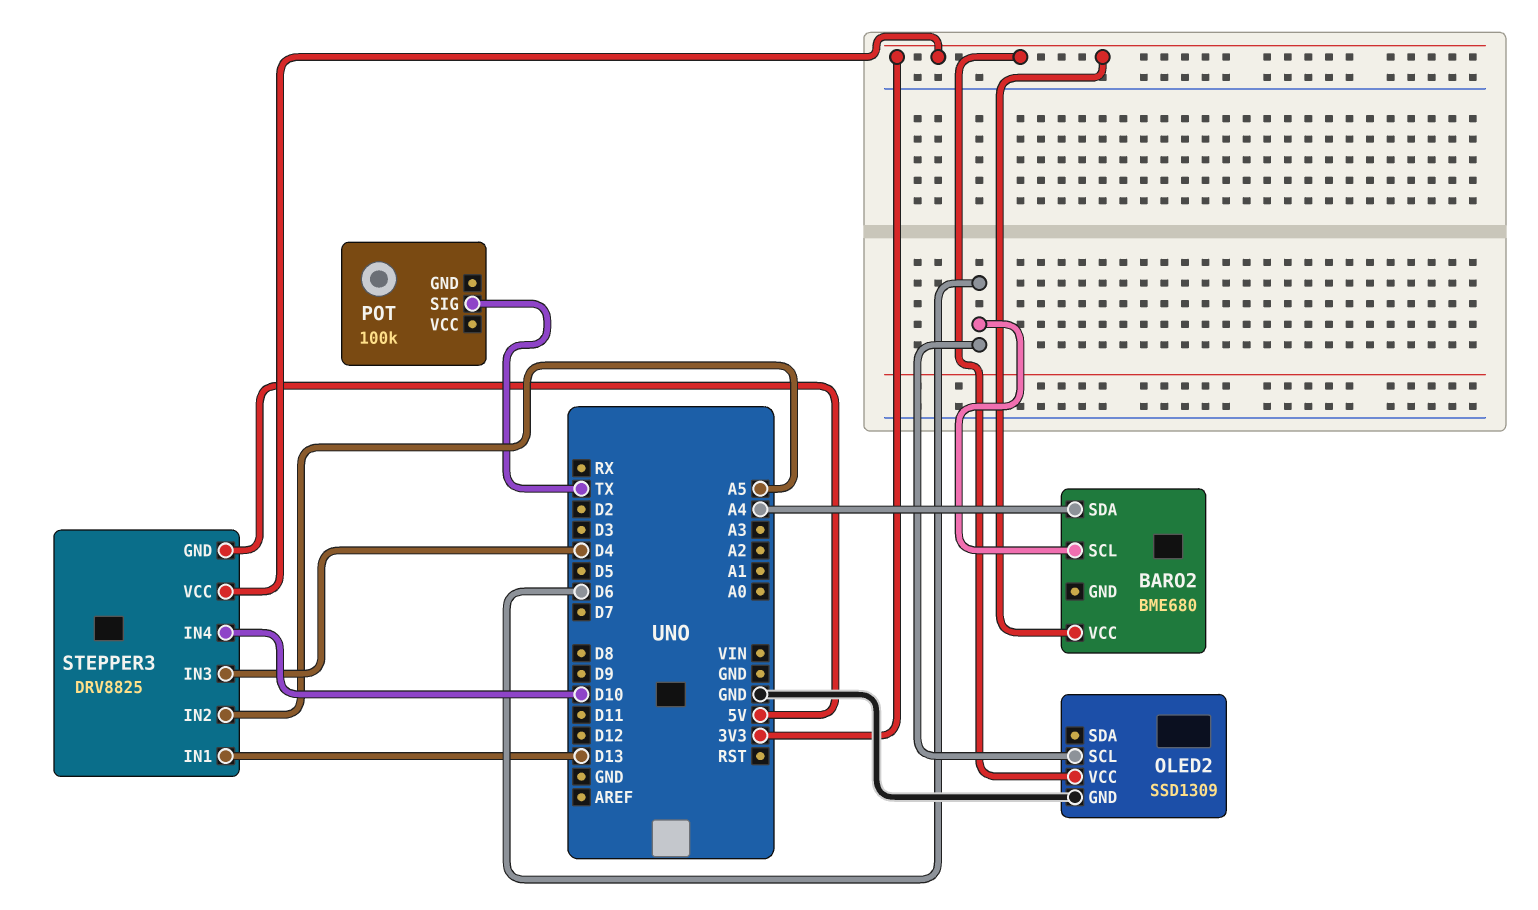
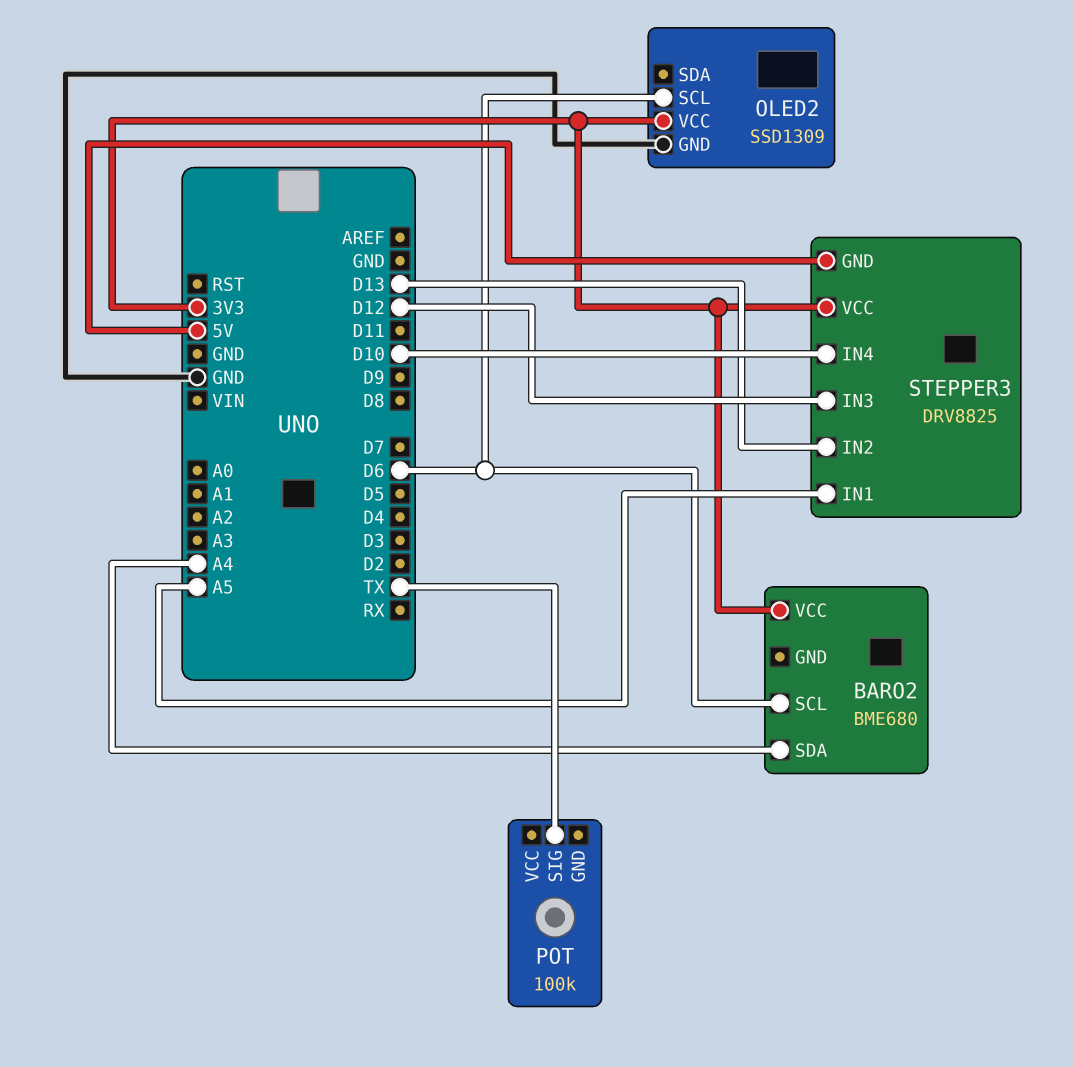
STEPPER3 pin IN1: D13 -> A5
STEPPER3 pin IN2: A5 -> D13
STEPPER3 pin IN3: D4 -> D12

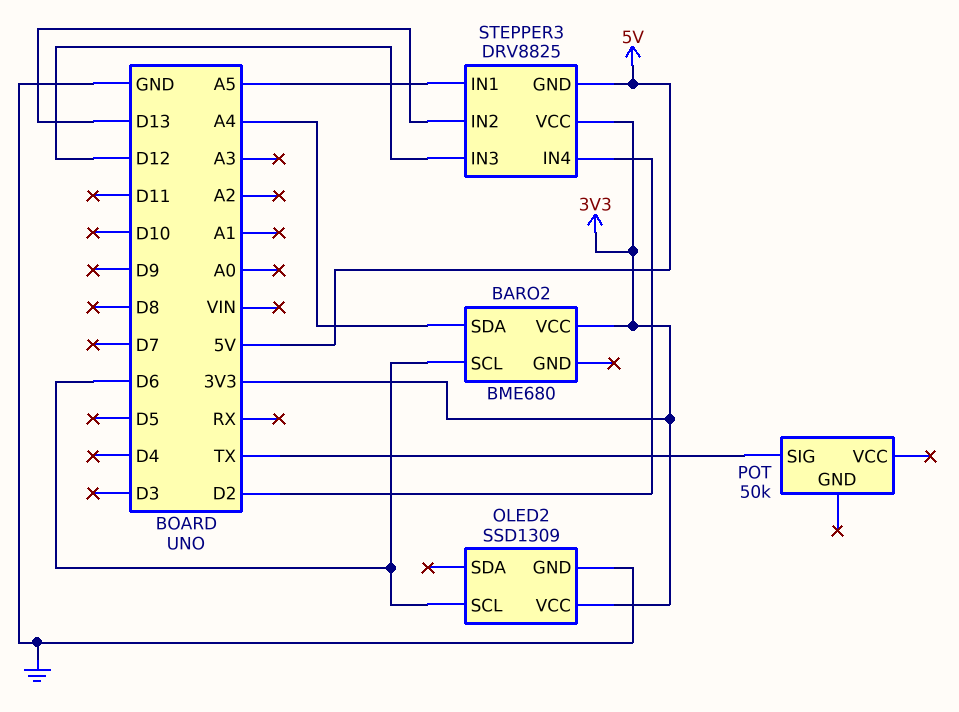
POT: 100k -> 50k
STEPPER3 pin IN4: D10 -> D2

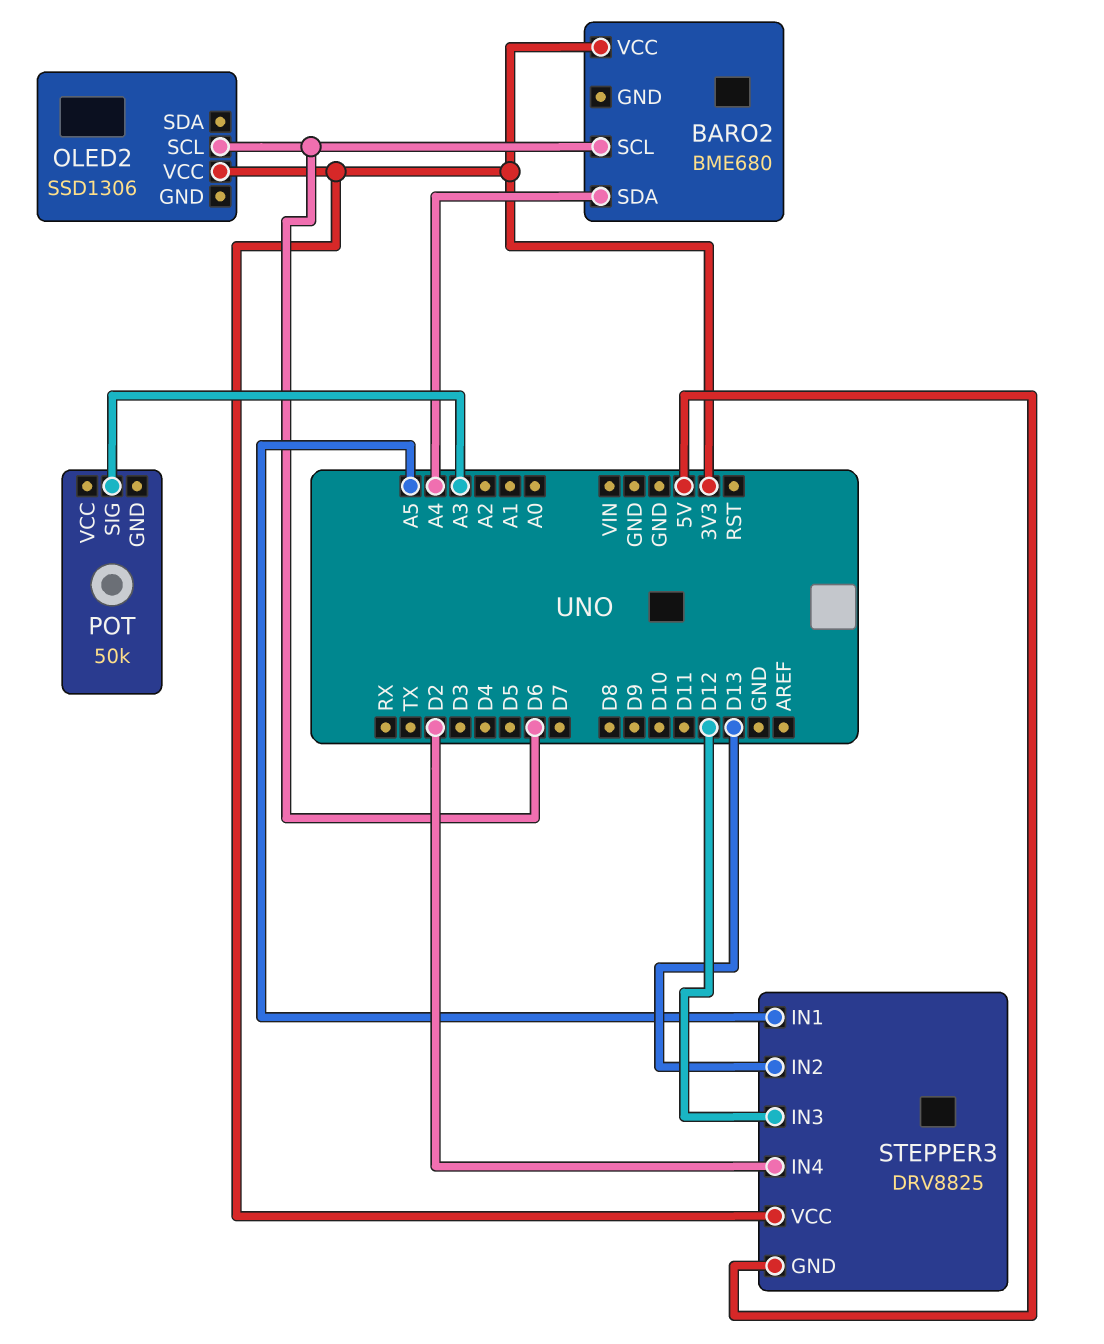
OLED2: SSD1309 -> SSD1306
OLED2 pin GND: GND -> none
POT pin SIG: TX -> A3

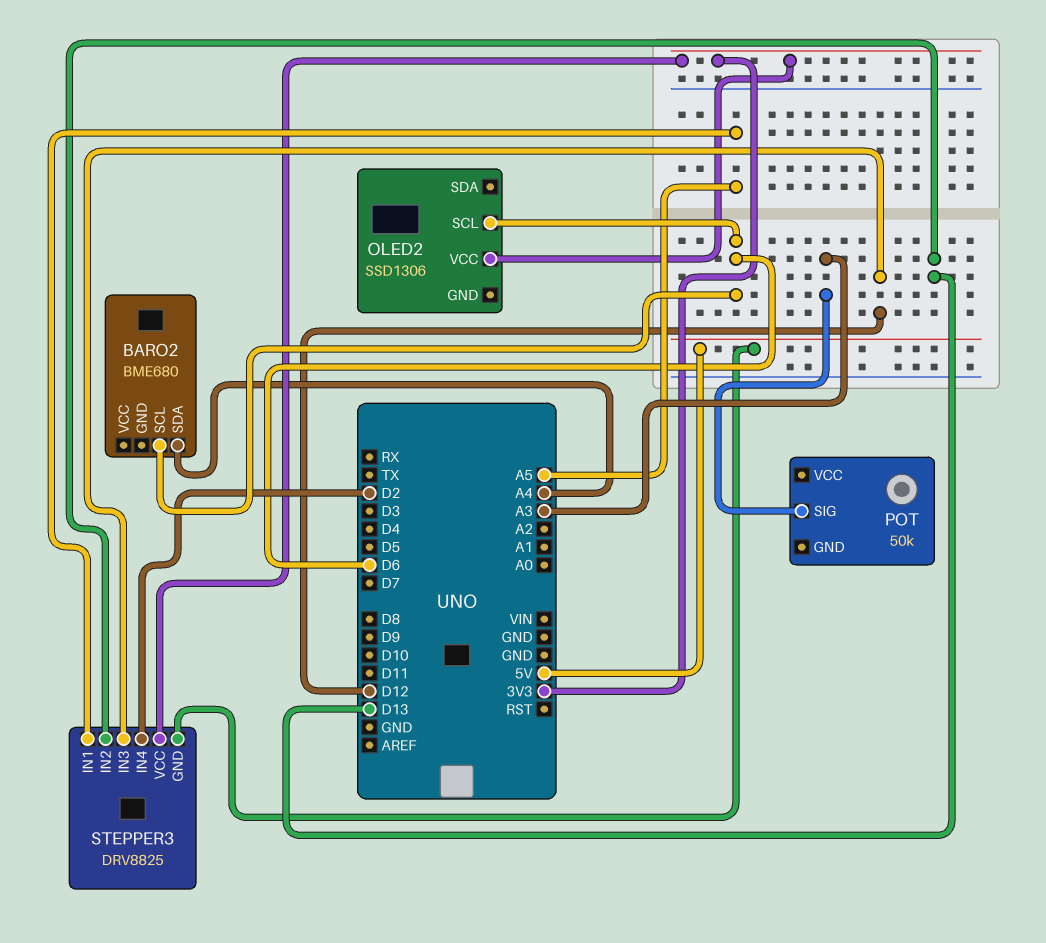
BARO2 pin VCC: 3V3 -> none

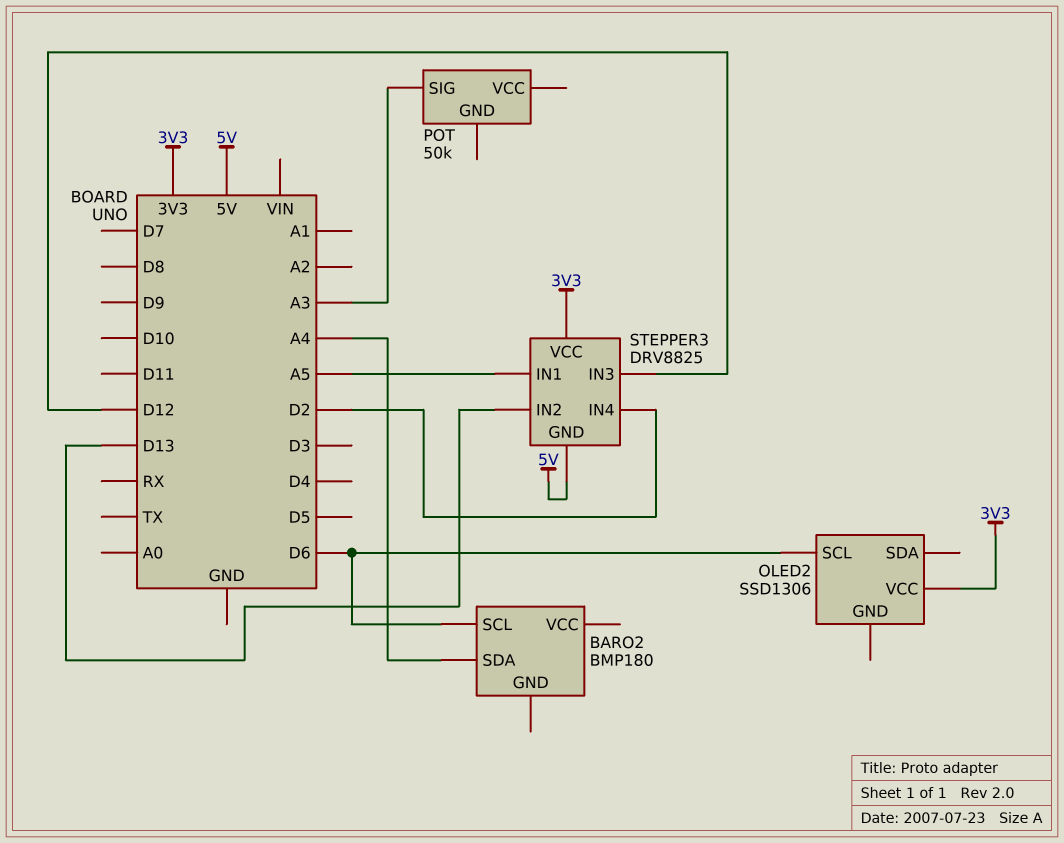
BARO2: BME680 -> BMP180

